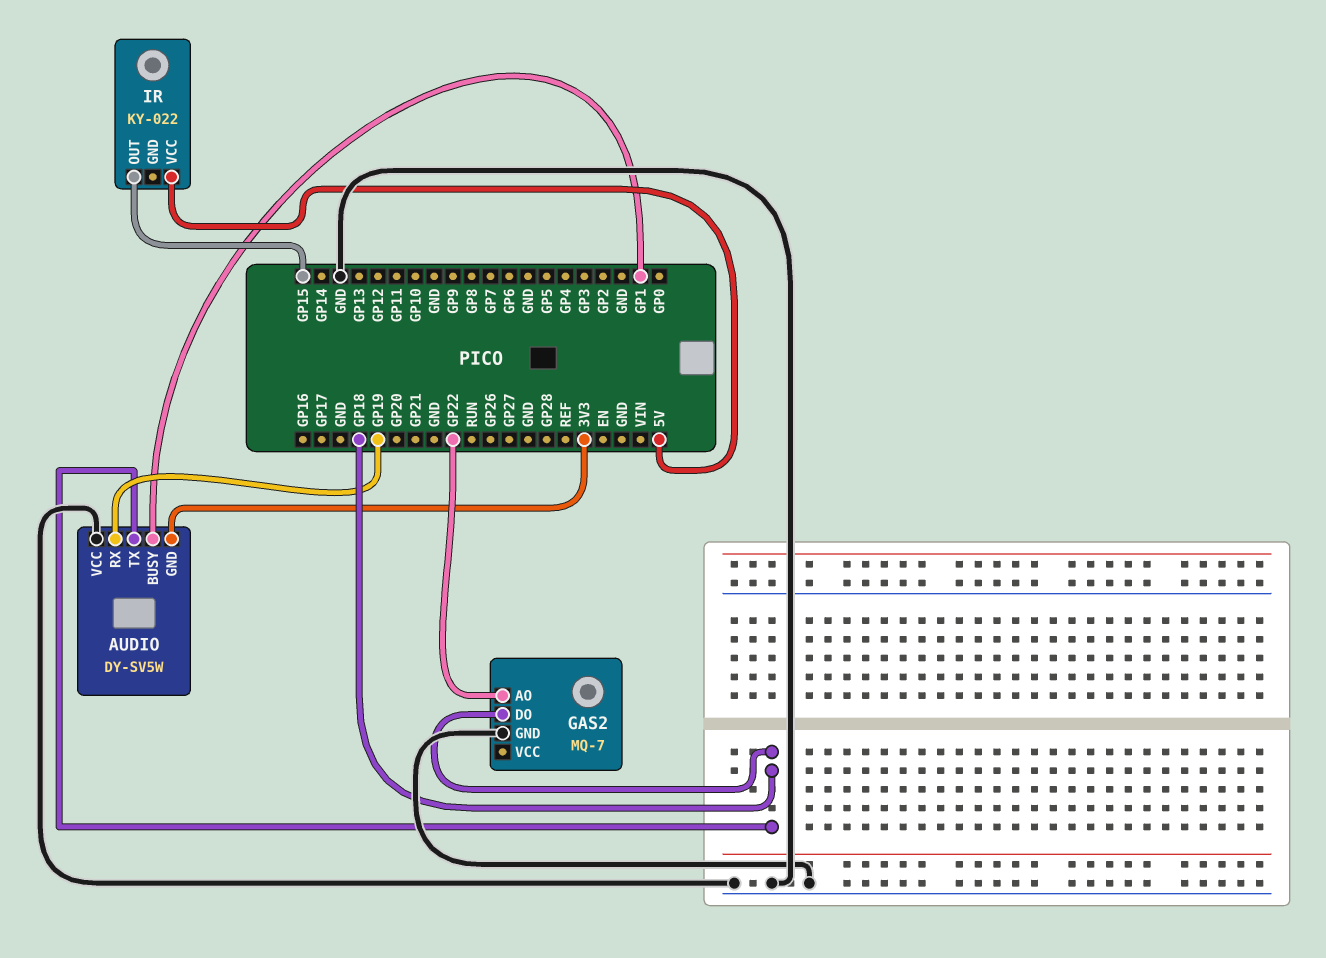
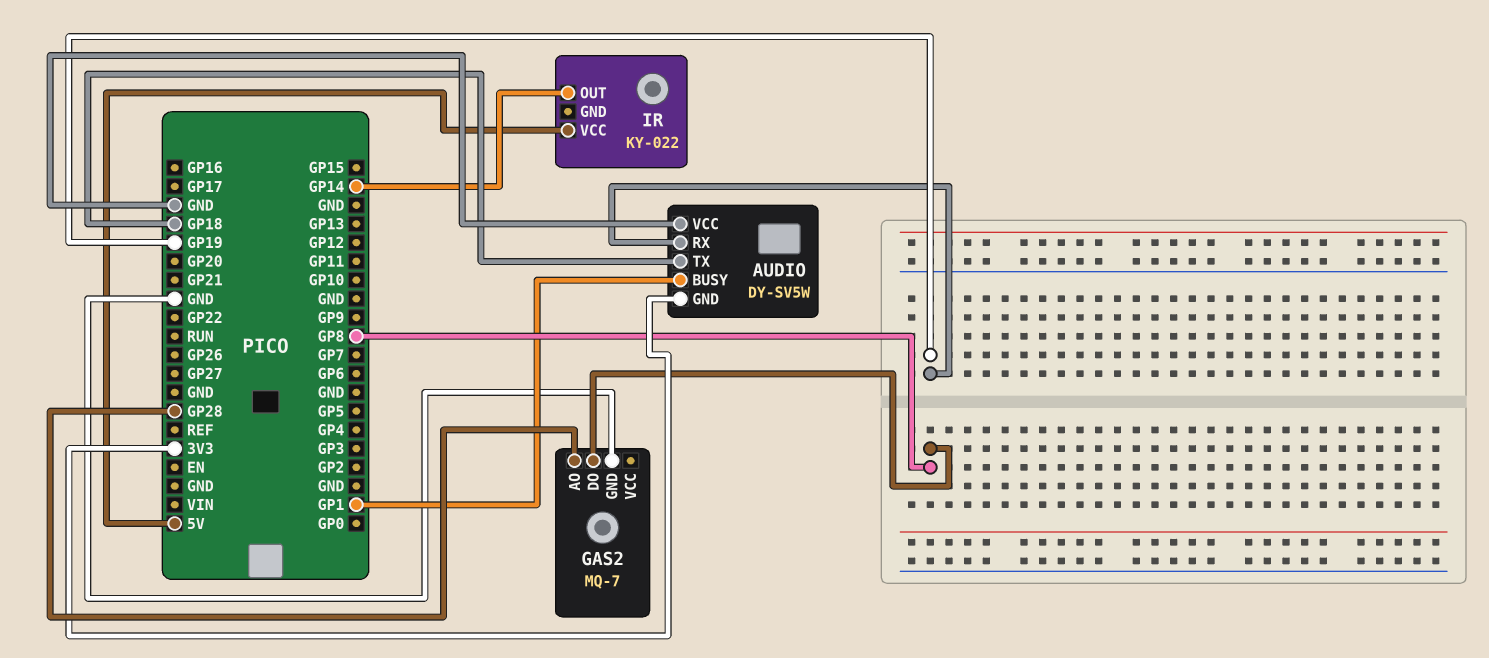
GAS2 pin AO: GP22 -> GP28
GAS2 pin DO: GP18 -> GP8
IR pin OUT: GP15 -> GP14

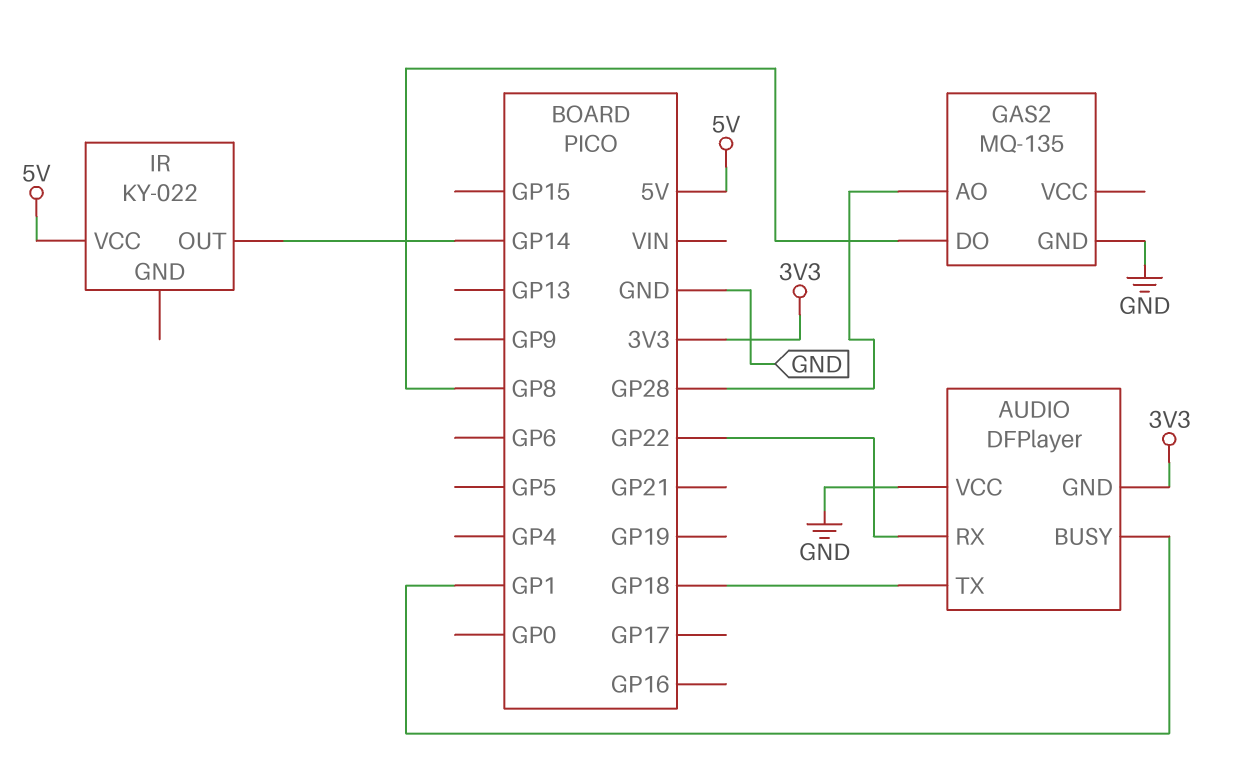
AUDIO: DY-SV5W -> DFPlayer
AUDIO pin RX: GP19 -> GP22
GAS2: MQ-7 -> MQ-135

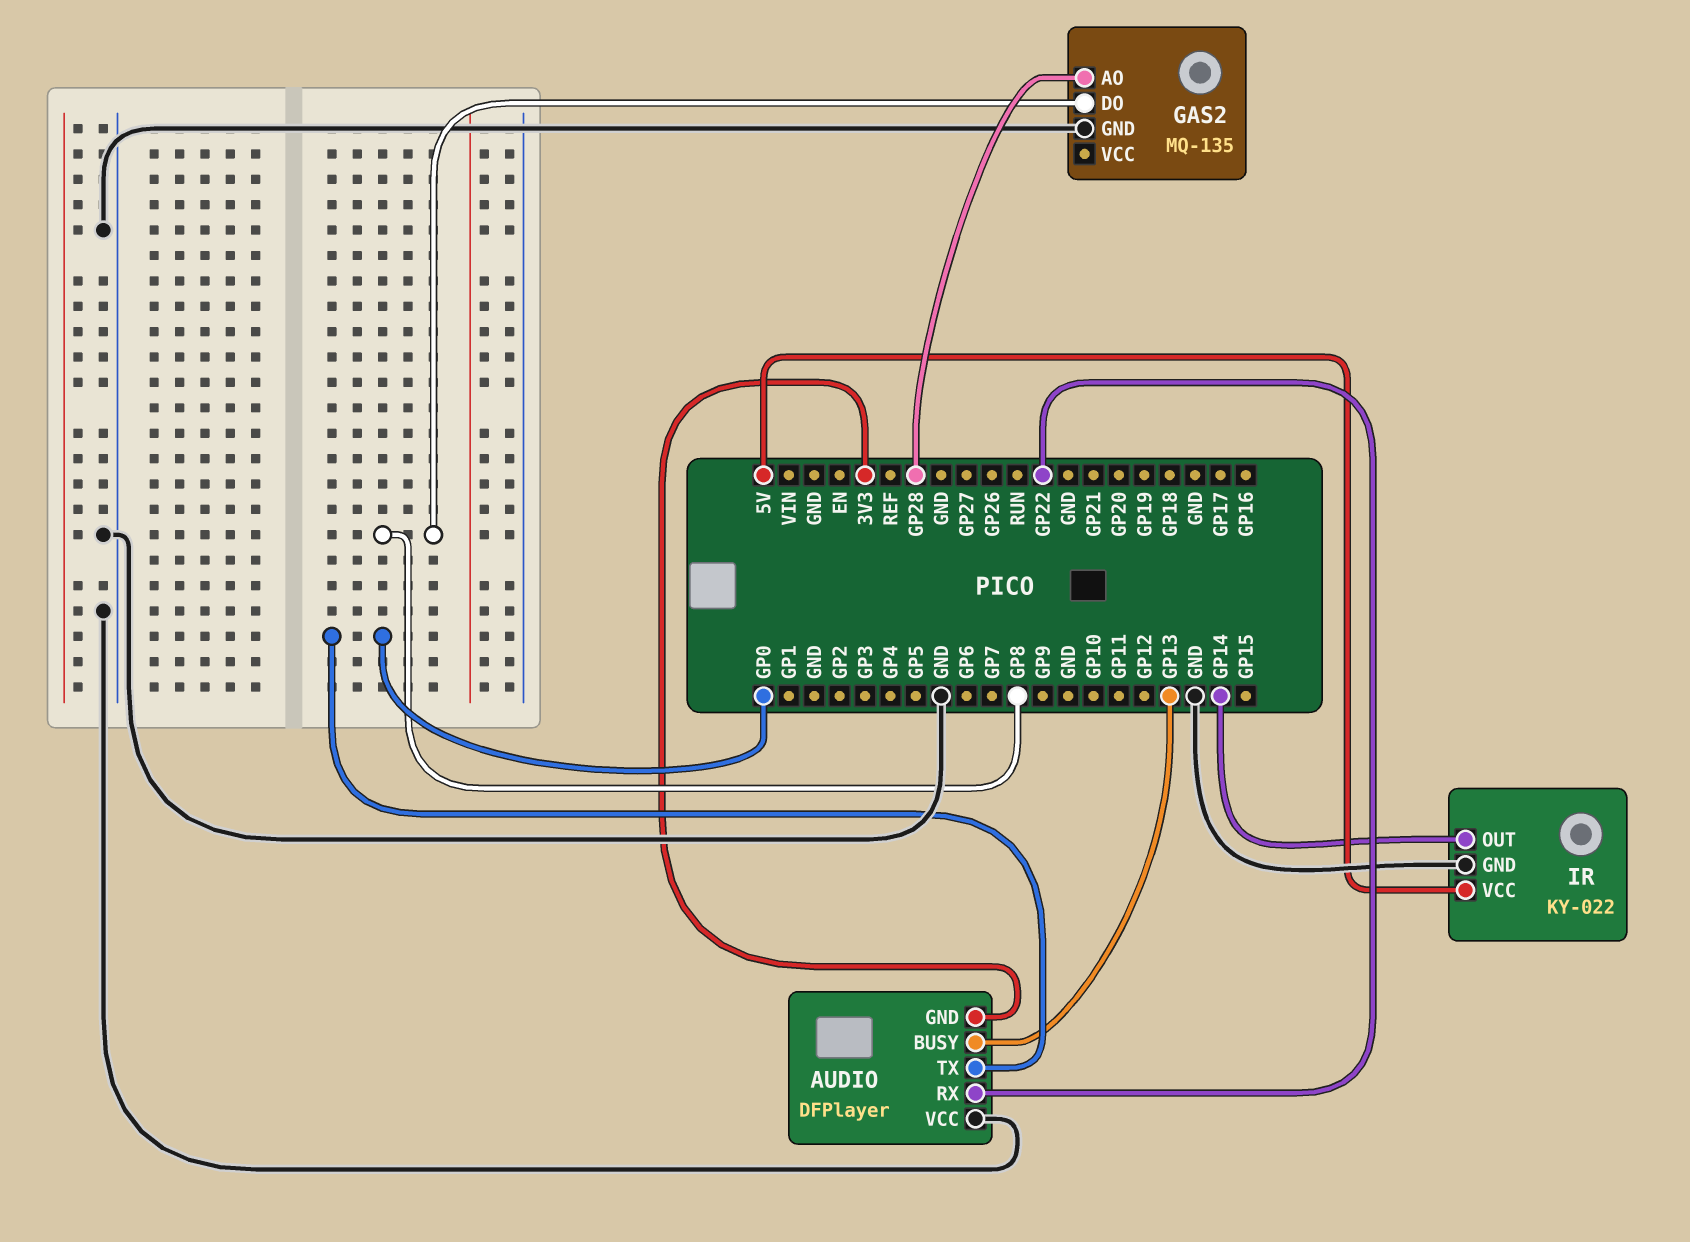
AUDIO pin BUSY: GP1 -> GP13
AUDIO pin TX: GP18 -> GP0
IR pin GND: none -> GND

